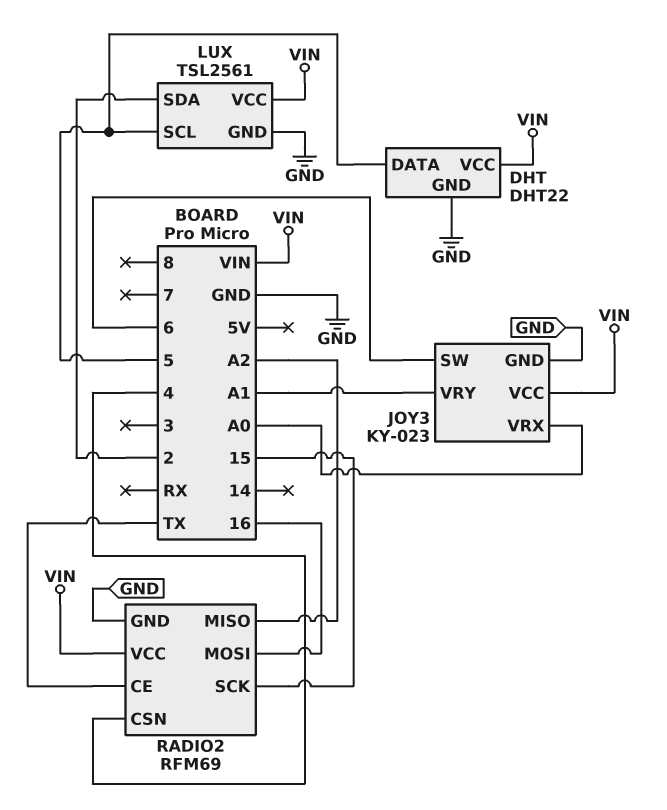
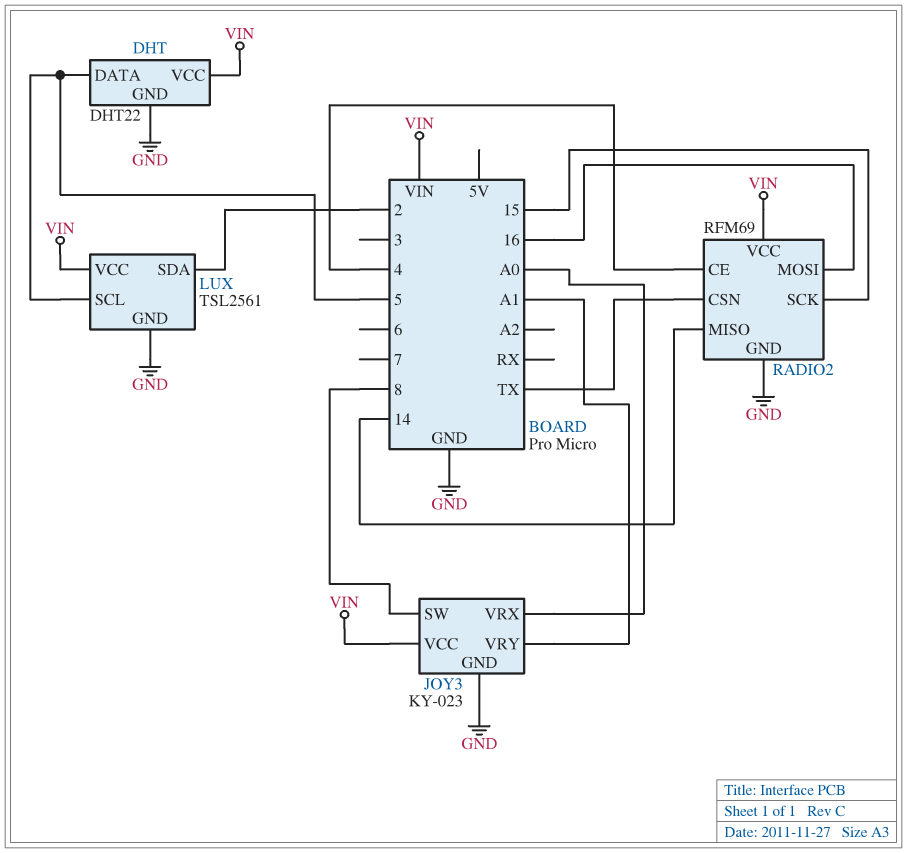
JOY3 pin SW: 6 -> 8
RADIO2 pin CE: TX -> 4
RADIO2 pin CSN: 4 -> TX
RADIO2 pin MISO: A2 -> 14

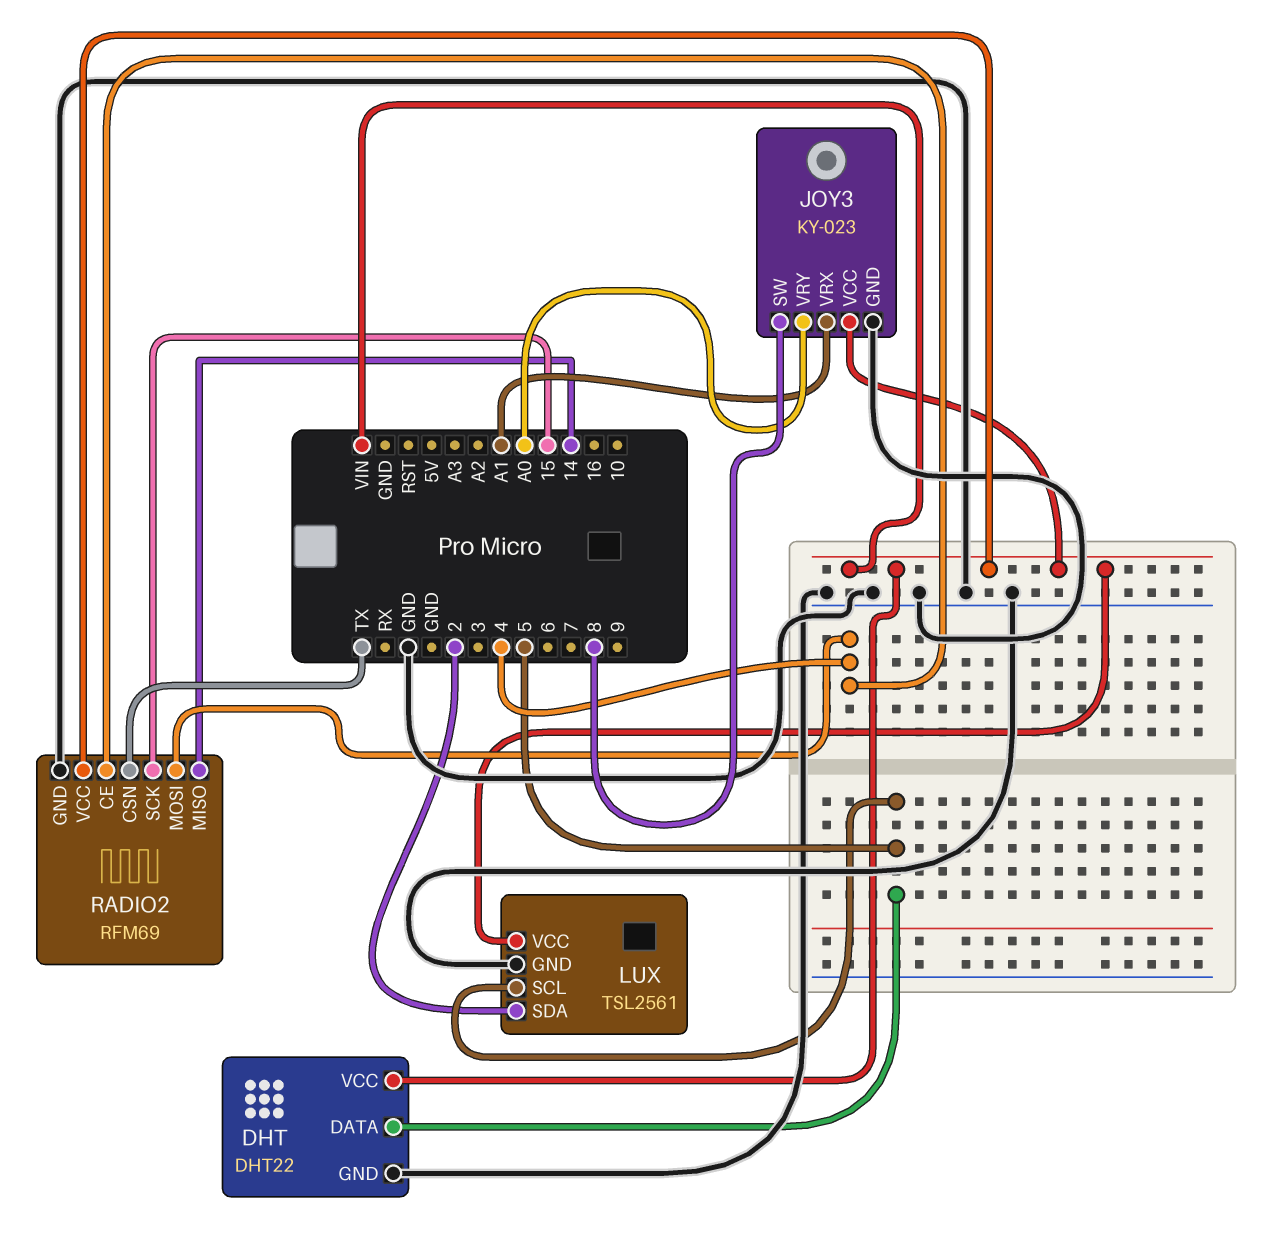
JOY3 pin VRX: A0 -> A1
JOY3 pin VRY: A1 -> A0
RADIO2 pin MOSI: 16 -> 4

